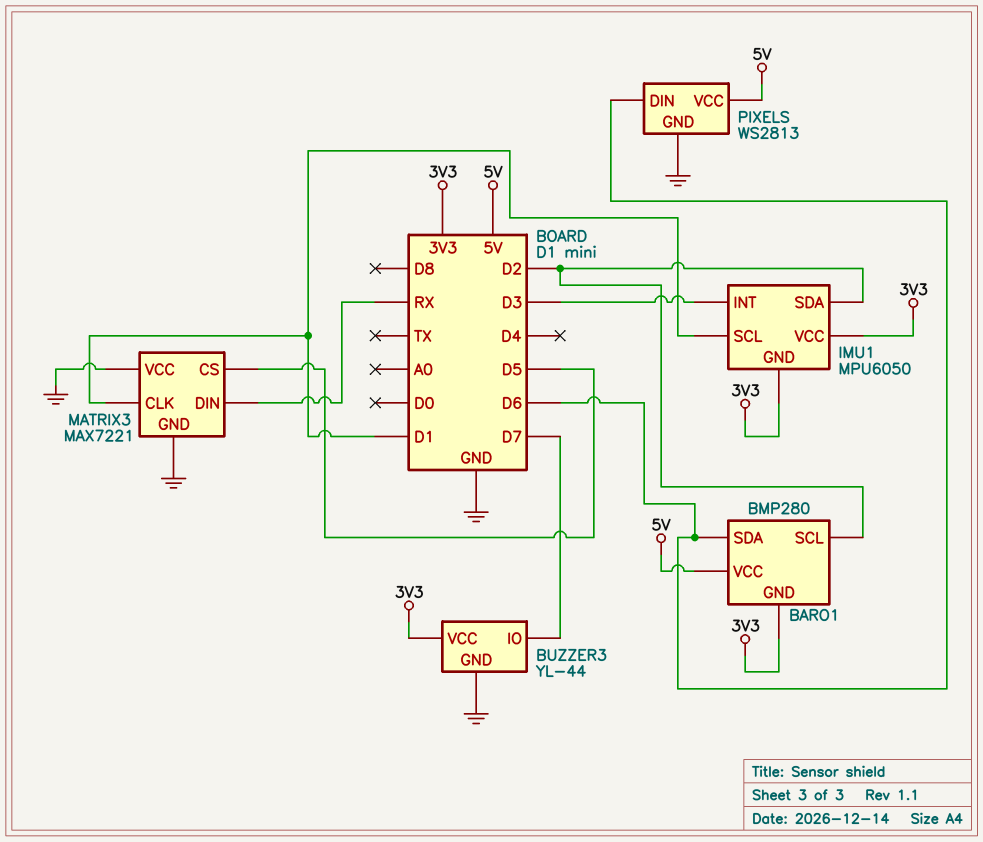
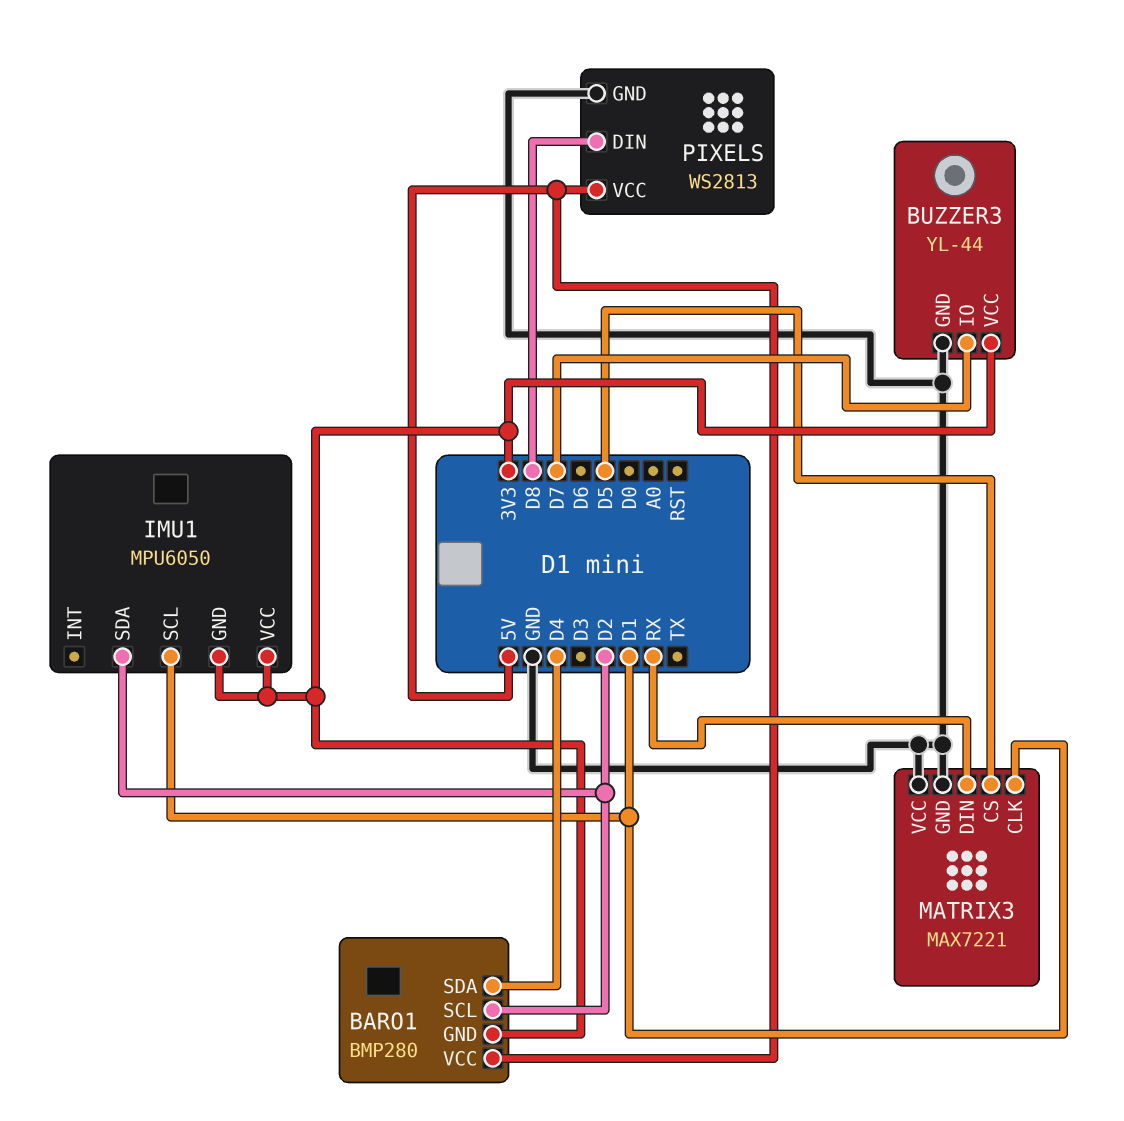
BARO1 pin SDA: D6 -> D4
IMU1 pin INT: D3 -> none
PIXELS pin DIN: D6 -> D8

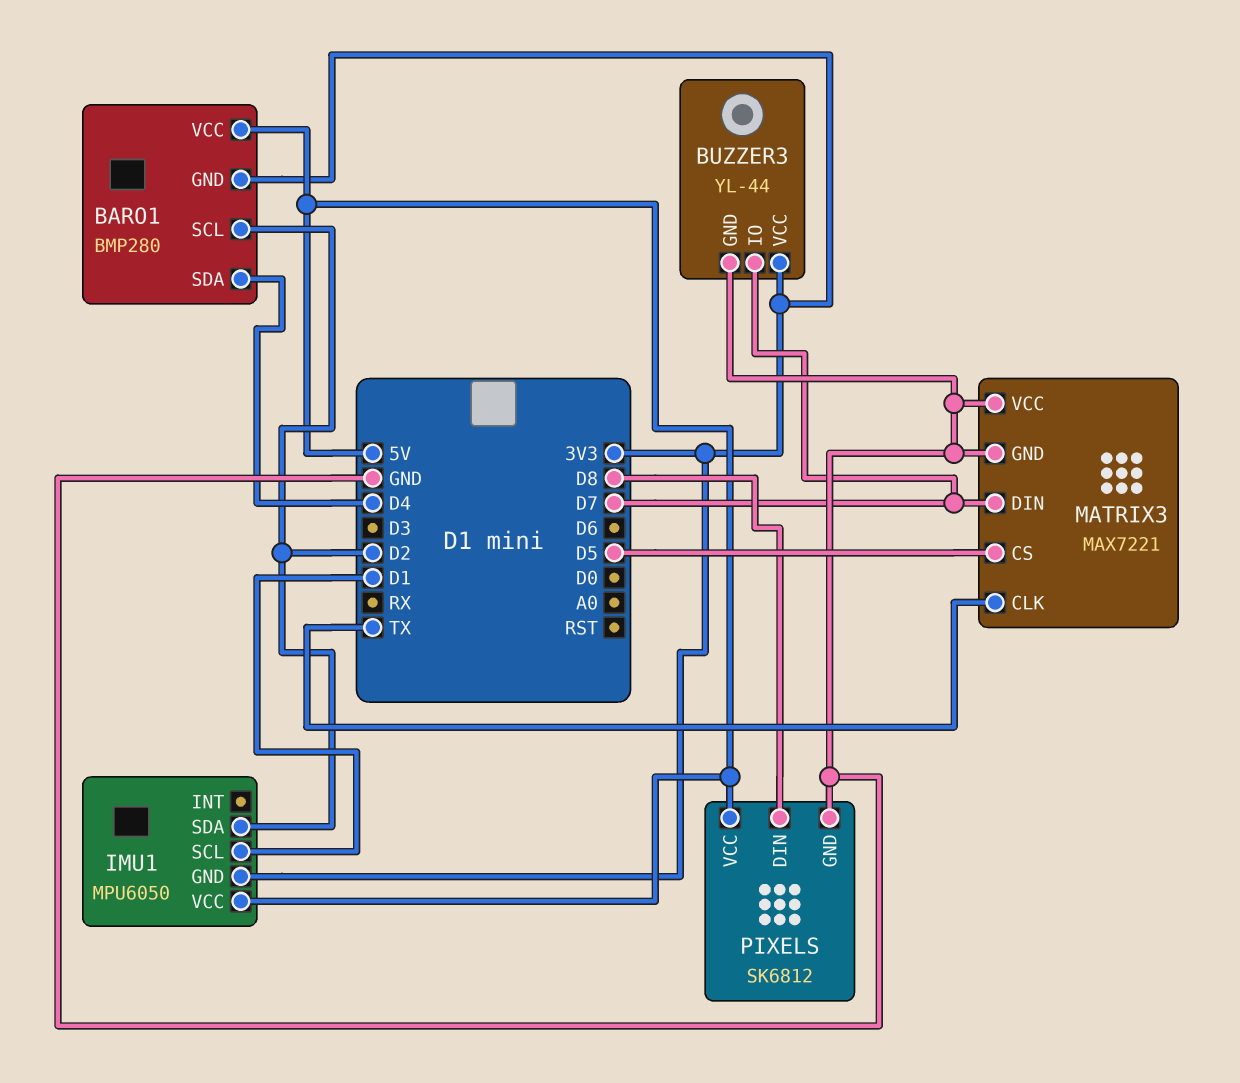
IMU1 pin VCC: 3V3 -> 5V
MATRIX3 pin CLK: D1 -> TX
MATRIX3 pin DIN: RX -> D7
PIXELS: WS2813 -> SK6812

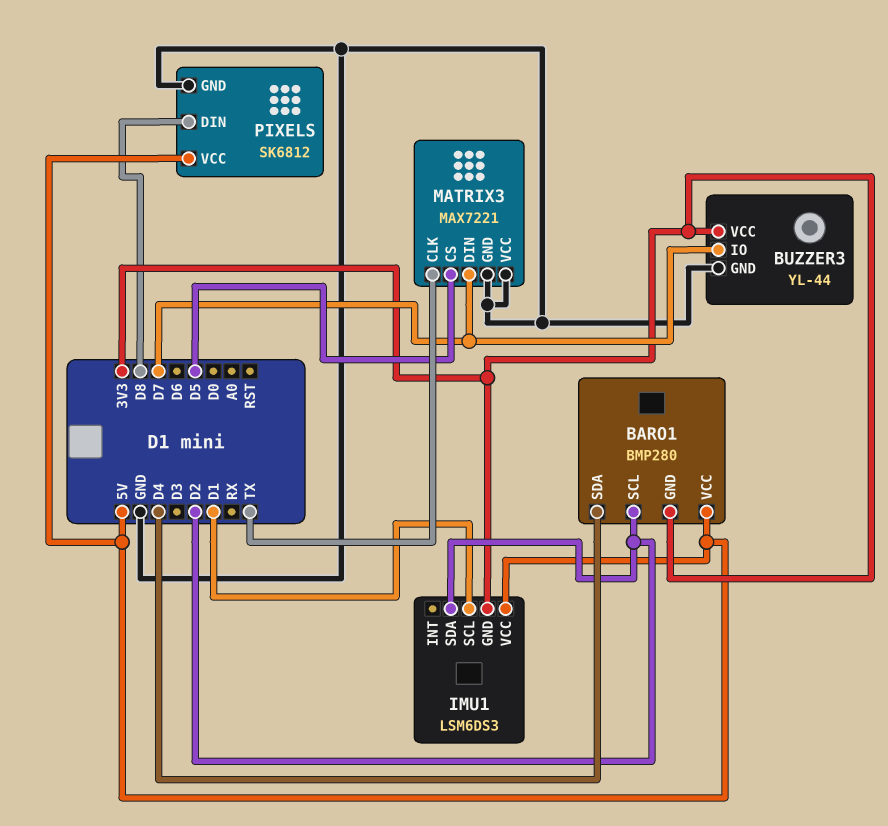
IMU1: MPU6050 -> LSM6DS3

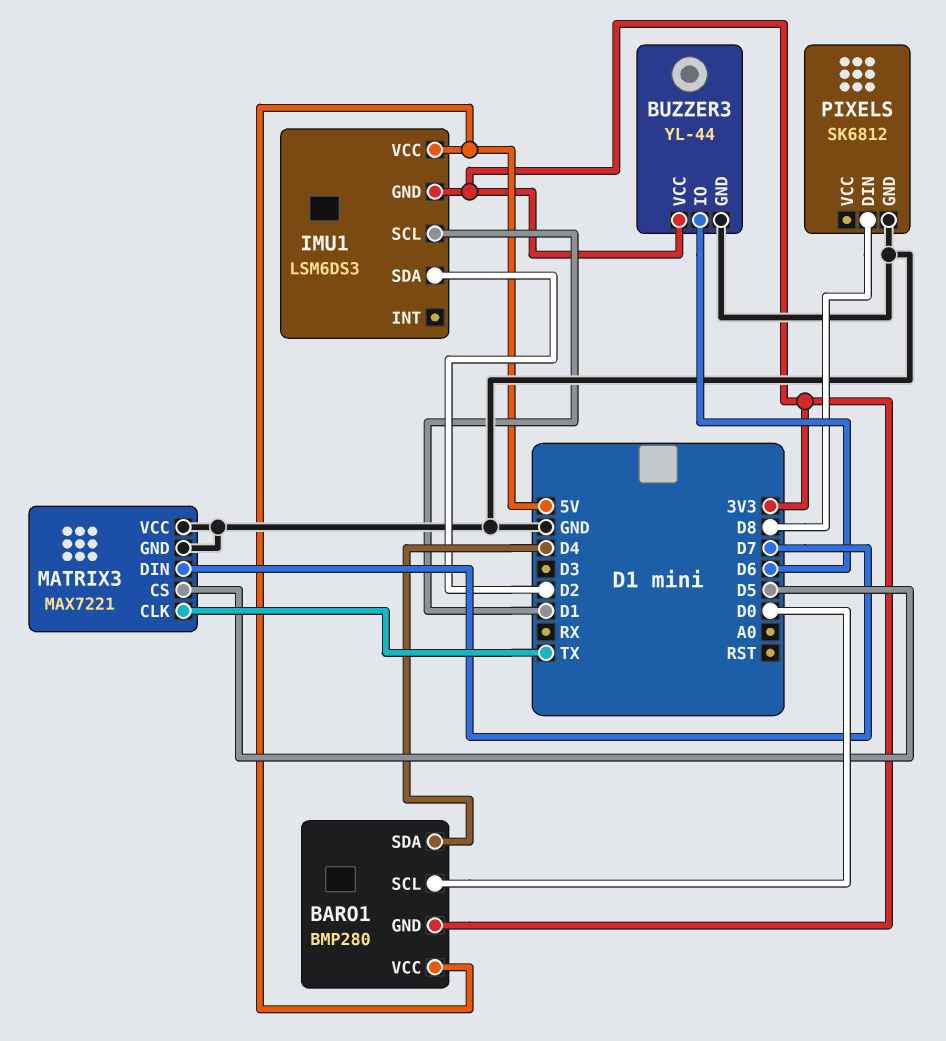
BARO1 pin SCL: D2 -> D0
BUZZER3 pin IO: D7 -> D6
PIXELS pin VCC: 5V -> none

